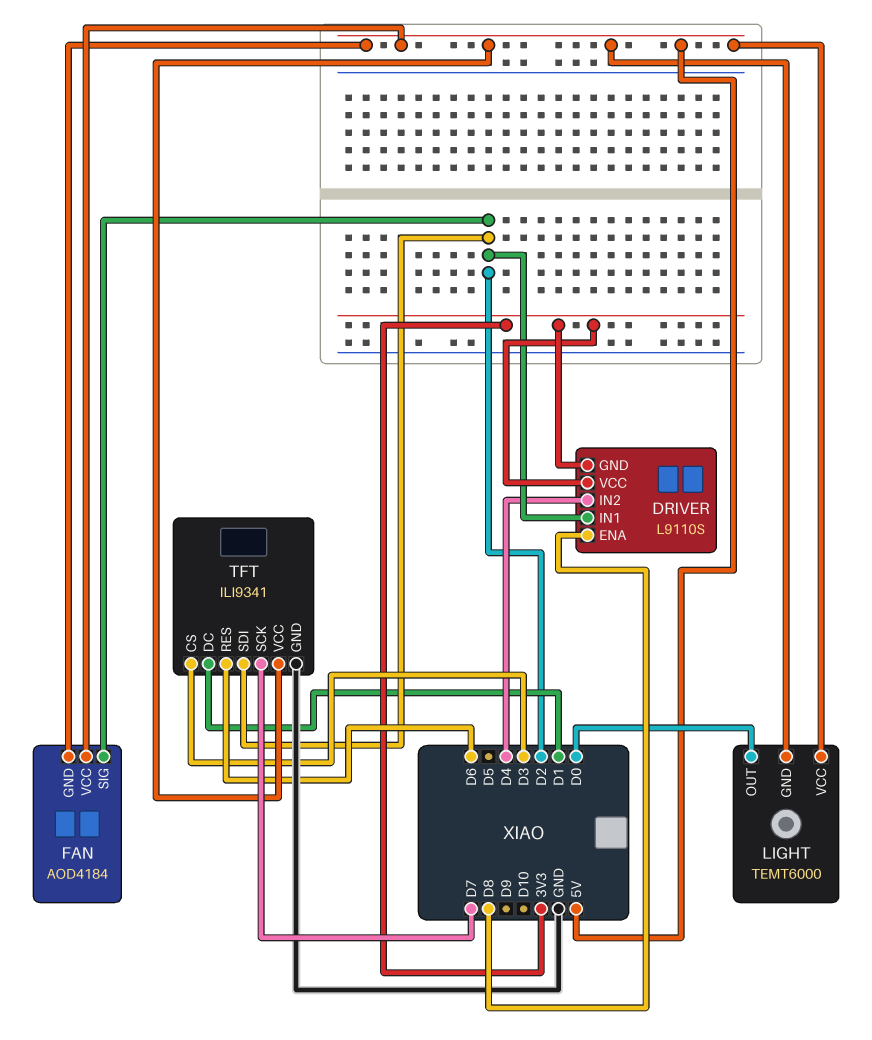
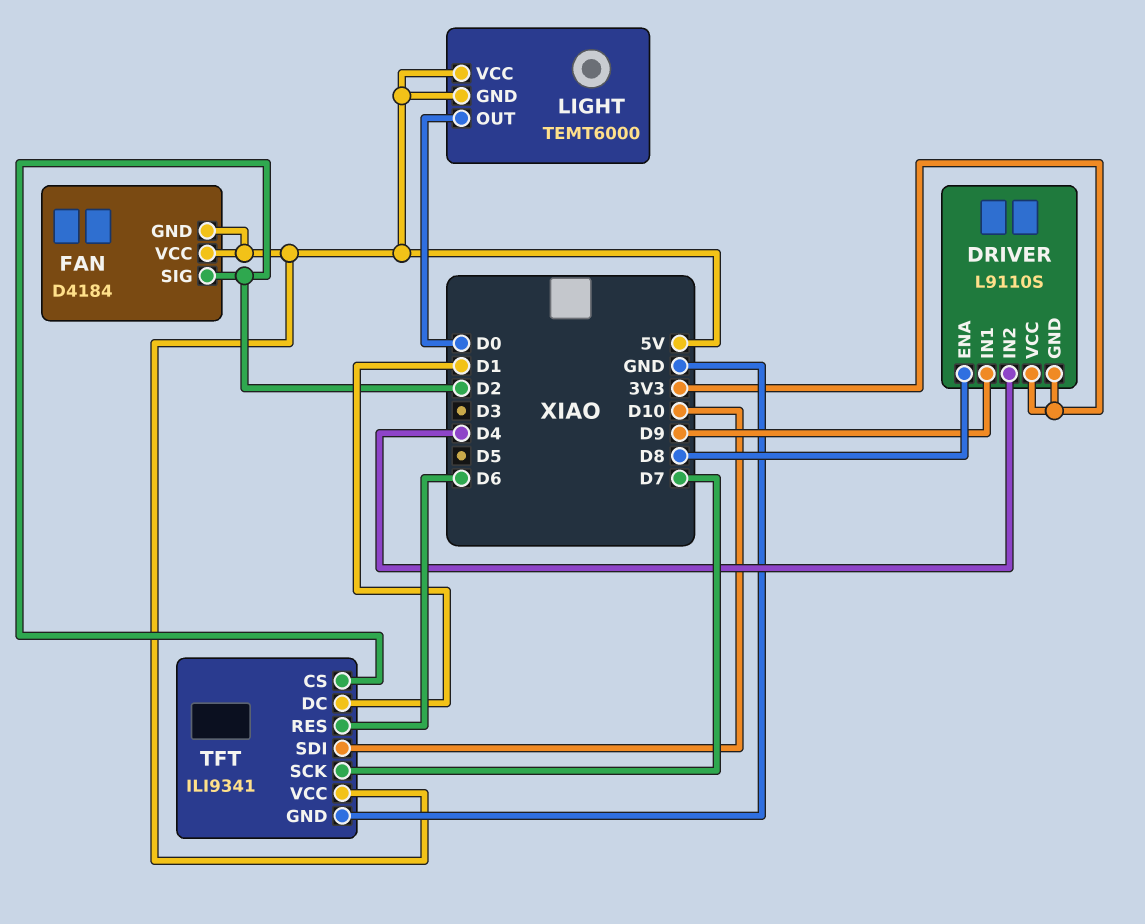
DRIVER pin IN1: D2 -> D9
FAN: AOD4184 -> D4184
TFT pin CS: D3 -> D2
TFT pin SDI: D2 -> D10

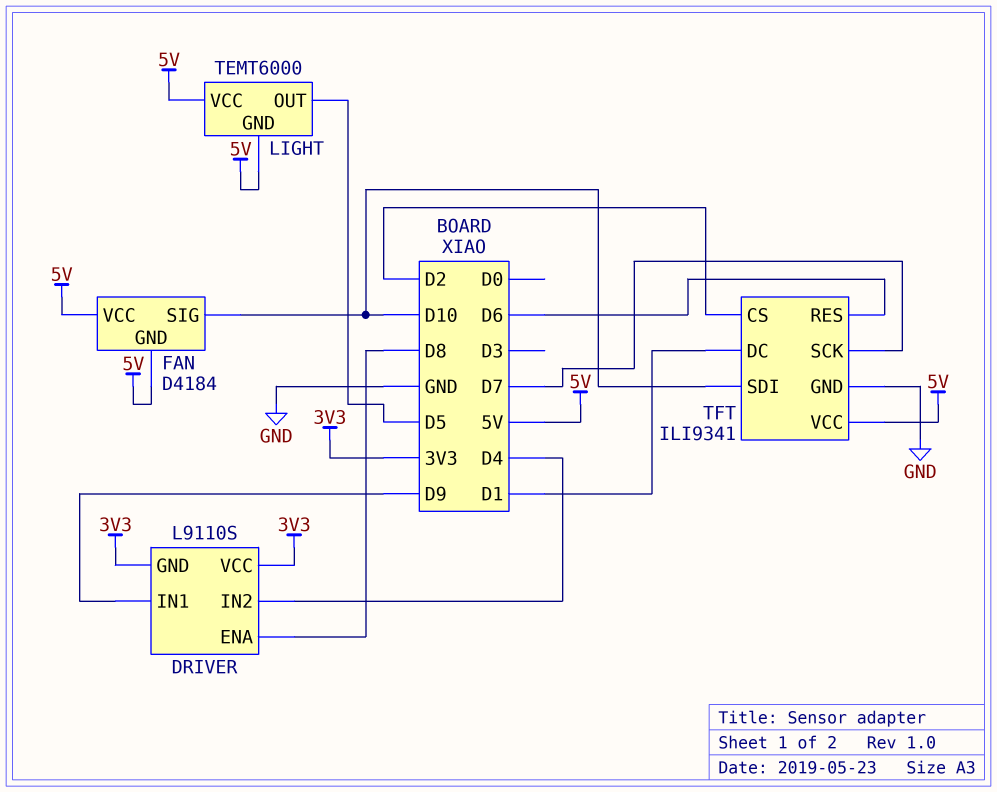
FAN pin SIG: D2 -> D10
LIGHT pin OUT: D0 -> D5

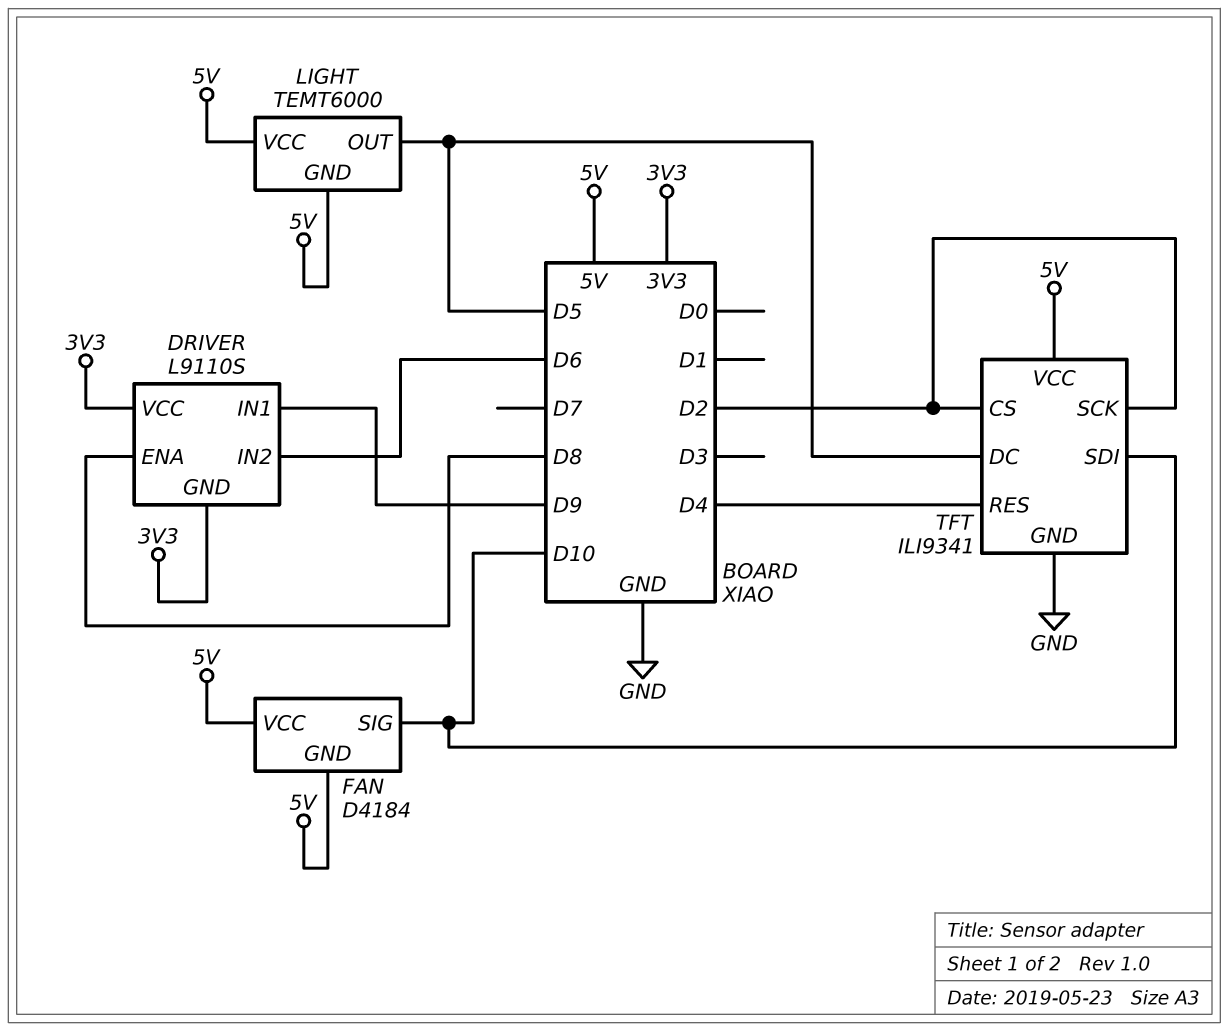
DRIVER pin IN2: D4 -> D6
TFT pin DC: D1 -> D5
TFT pin RES: D6 -> D4
TFT pin SCK: D7 -> D2

